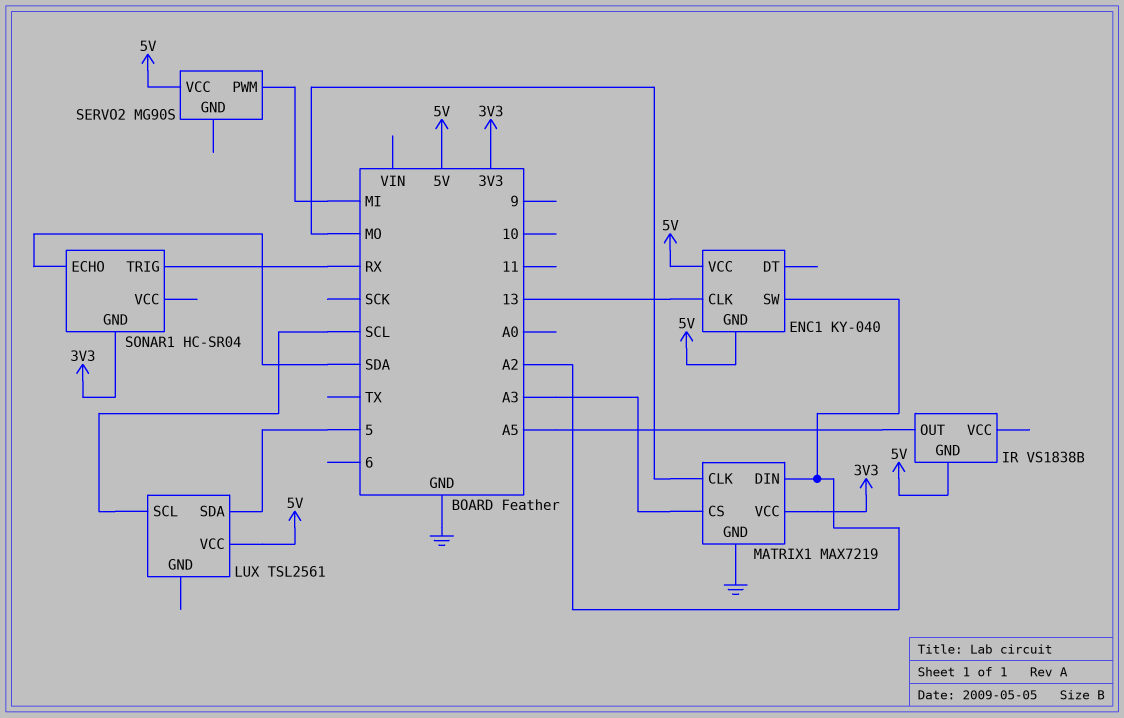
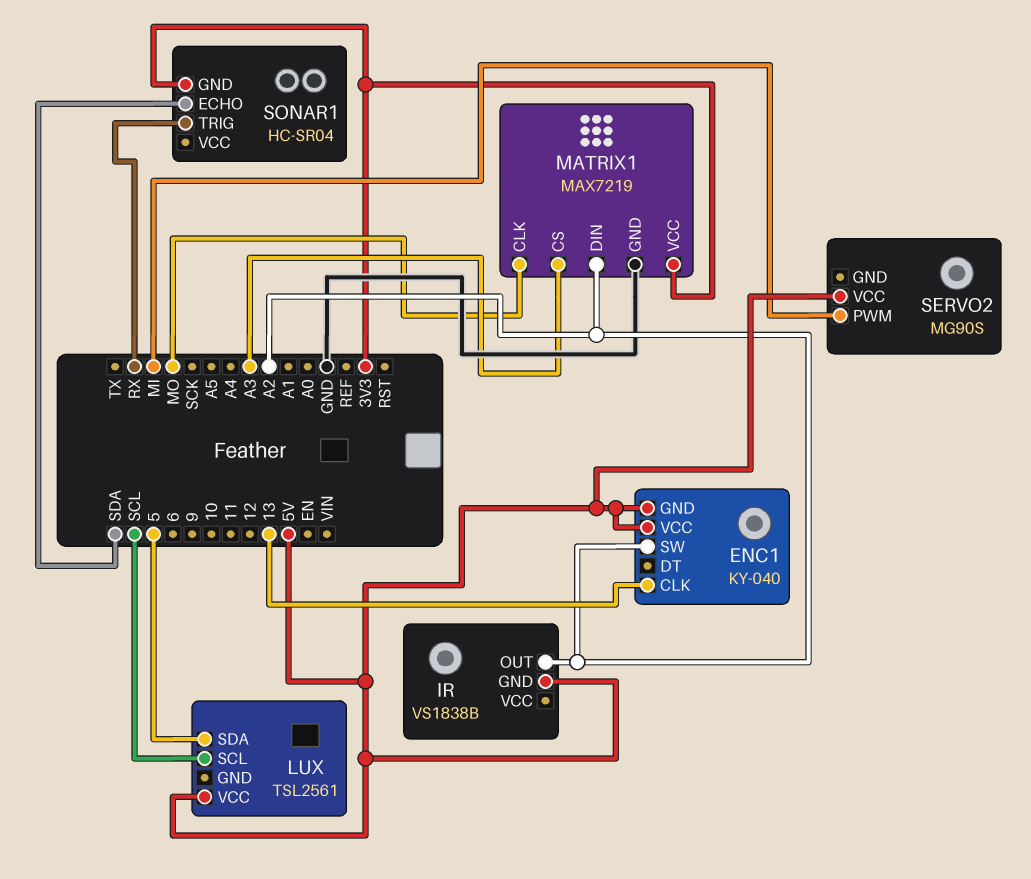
IR pin OUT: A5 -> A2

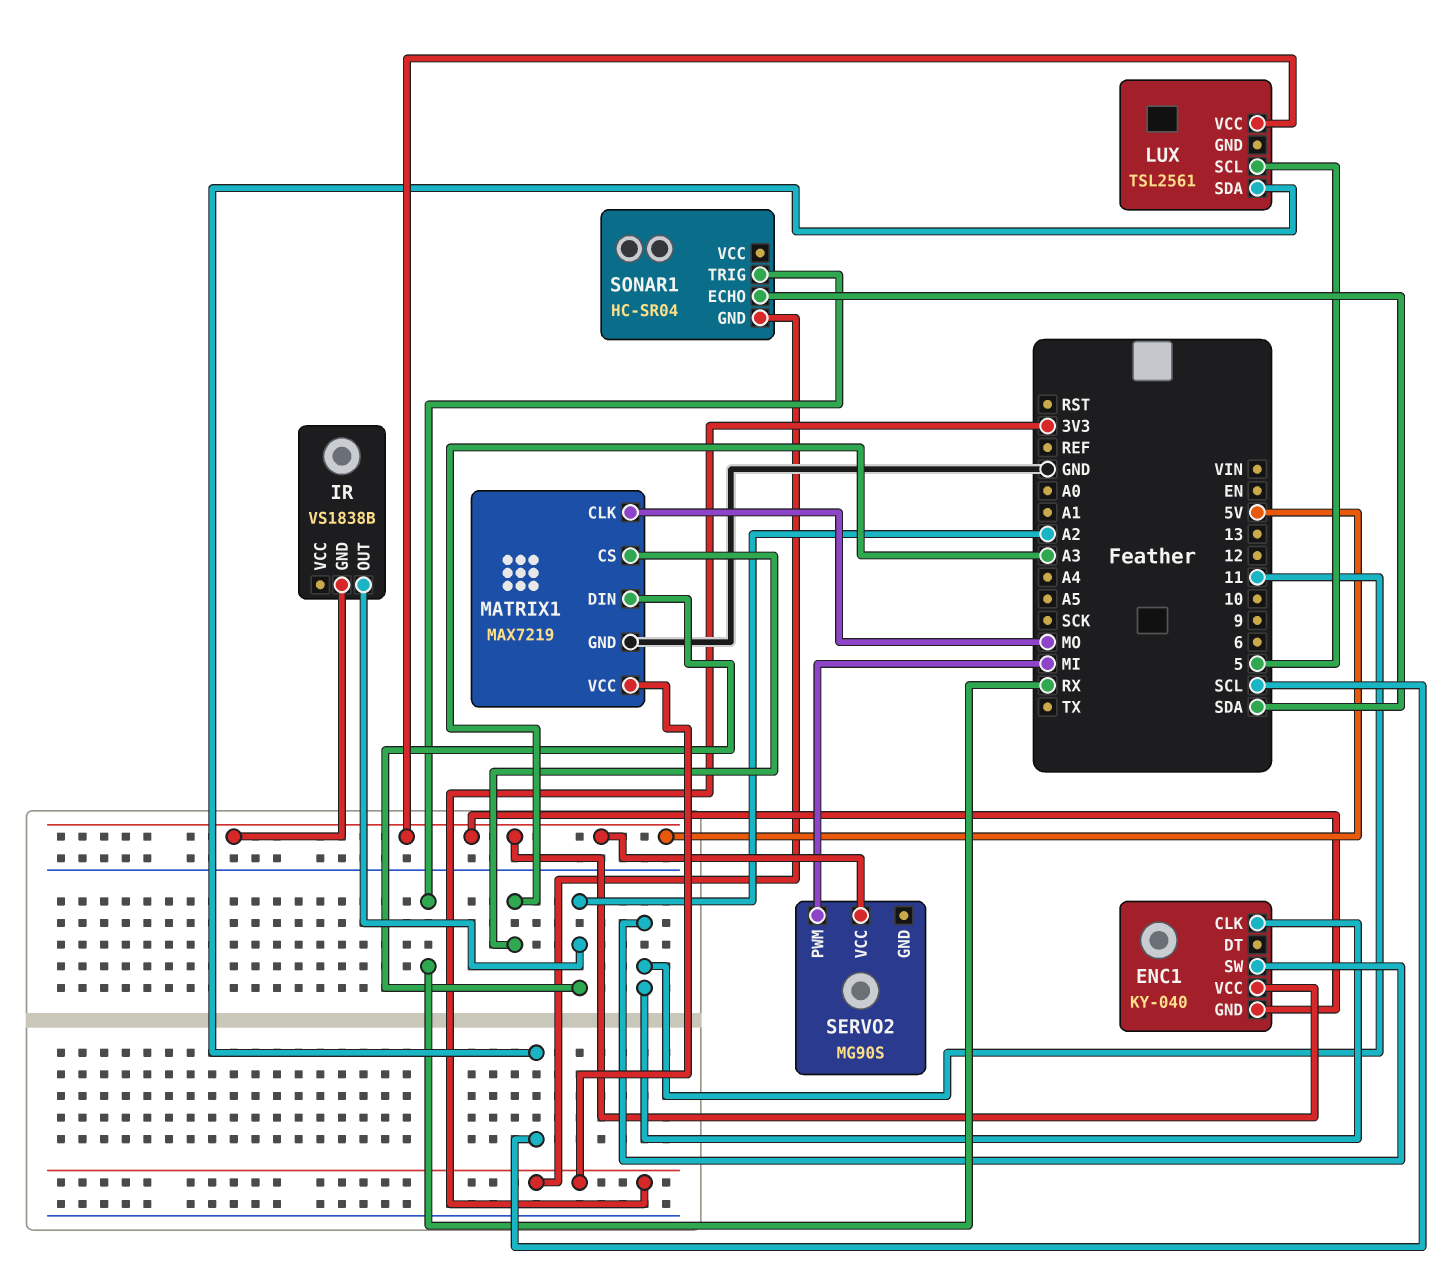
ENC1 pin CLK: 13 -> 11
ENC1 pin SW: A2 -> 11
LUX pin SCL: SCL -> 5
LUX pin SDA: 5 -> SCL

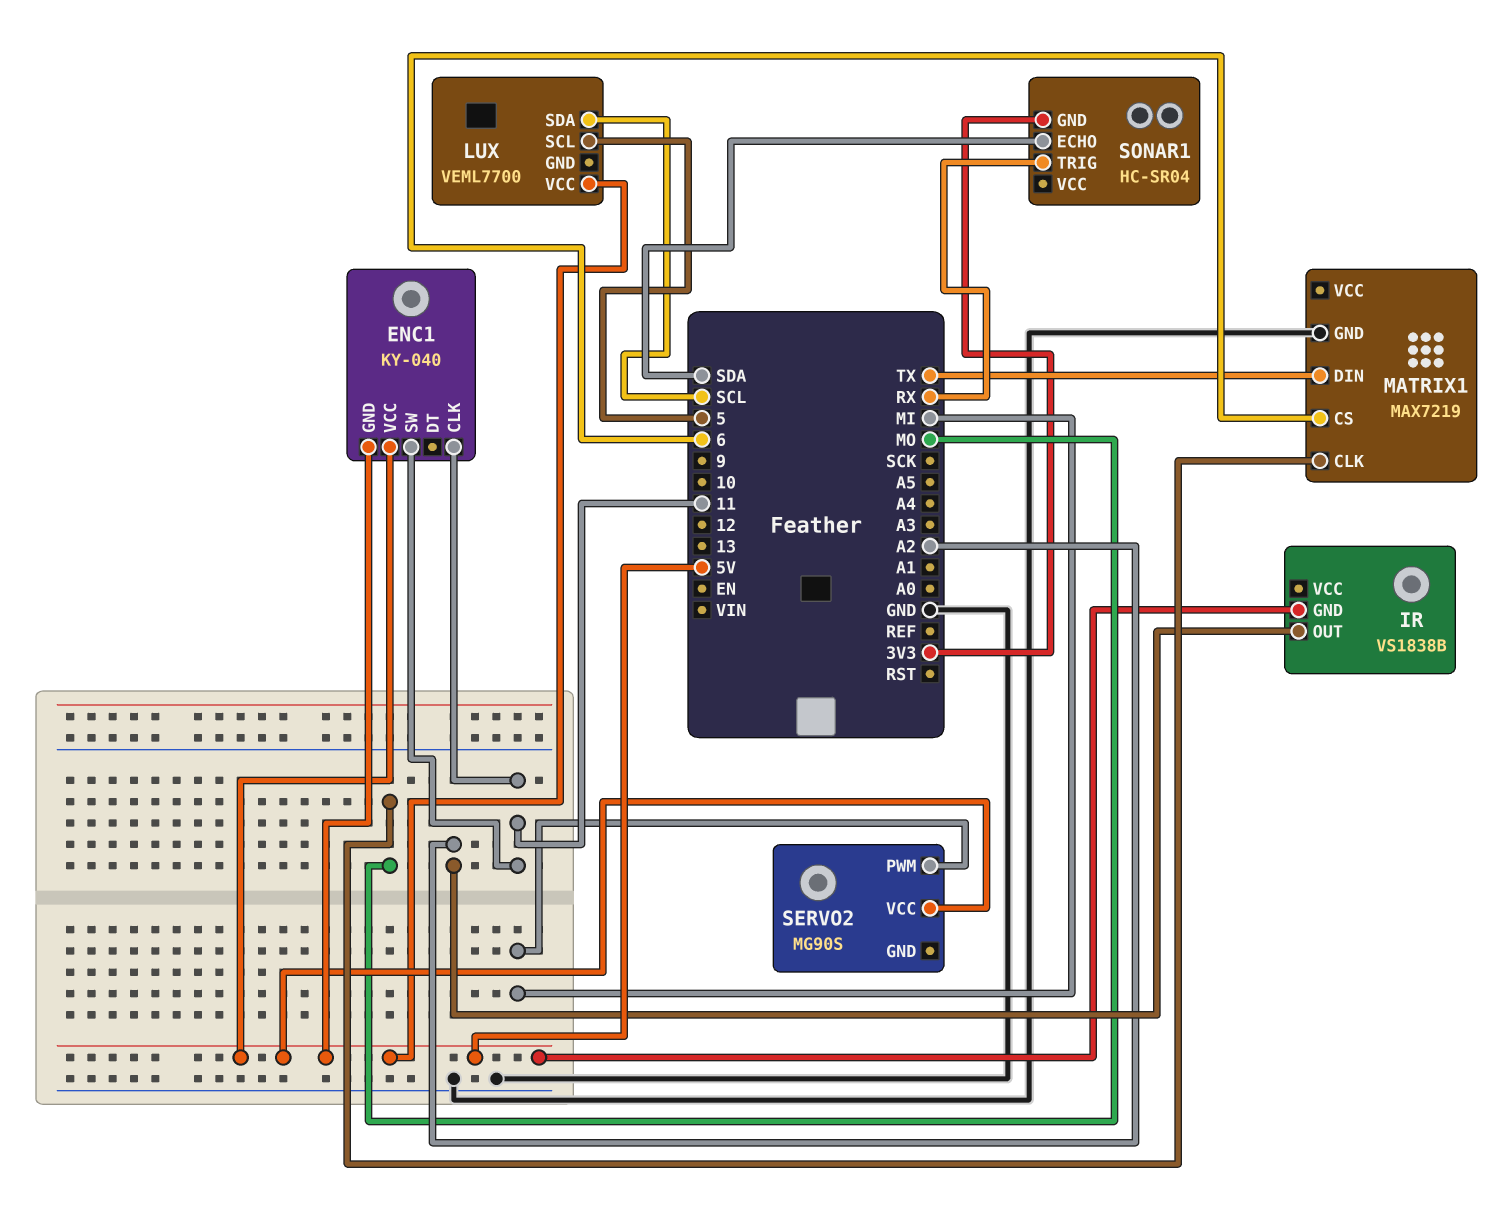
LUX: TSL2561 -> VEML7700
MATRIX1 pin CS: A3 -> 6
MATRIX1 pin DIN: A2 -> TX
MATRIX1 pin VCC: 3V3 -> none

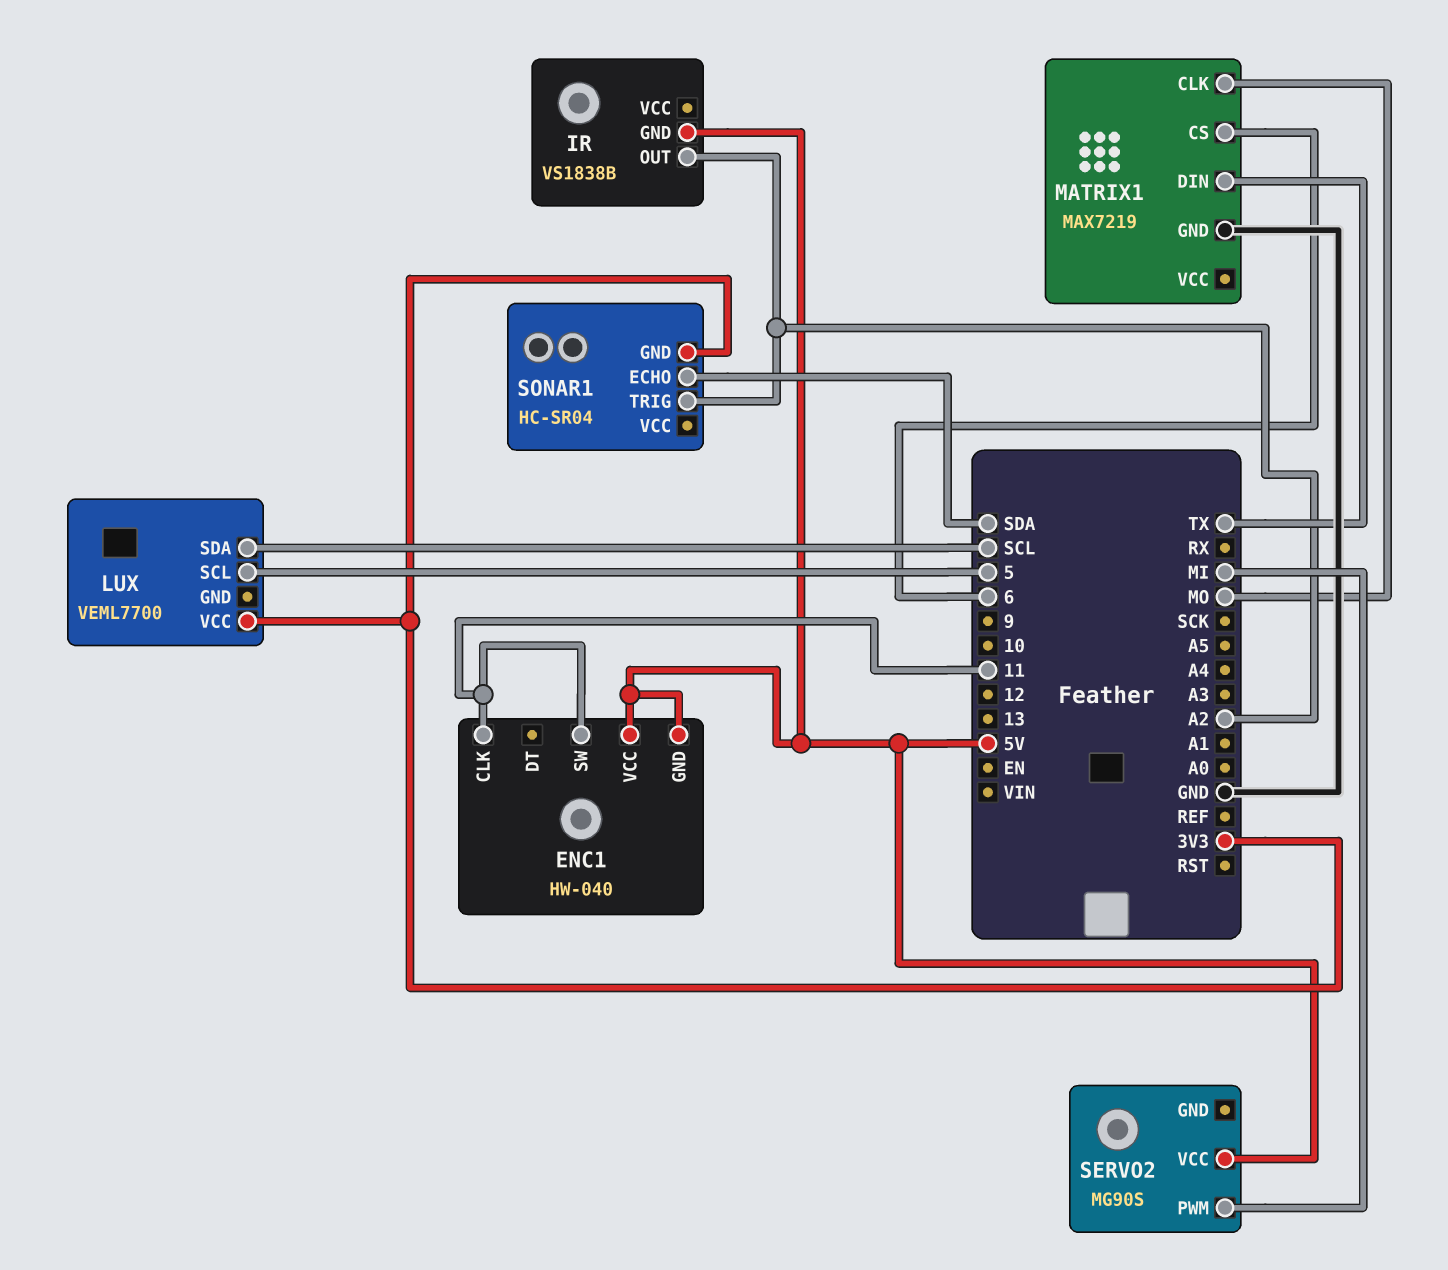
ENC1: KY-040 -> HW-040
LUX pin VCC: 5V -> 3V3
SONAR1 pin TRIG: RX -> A2

